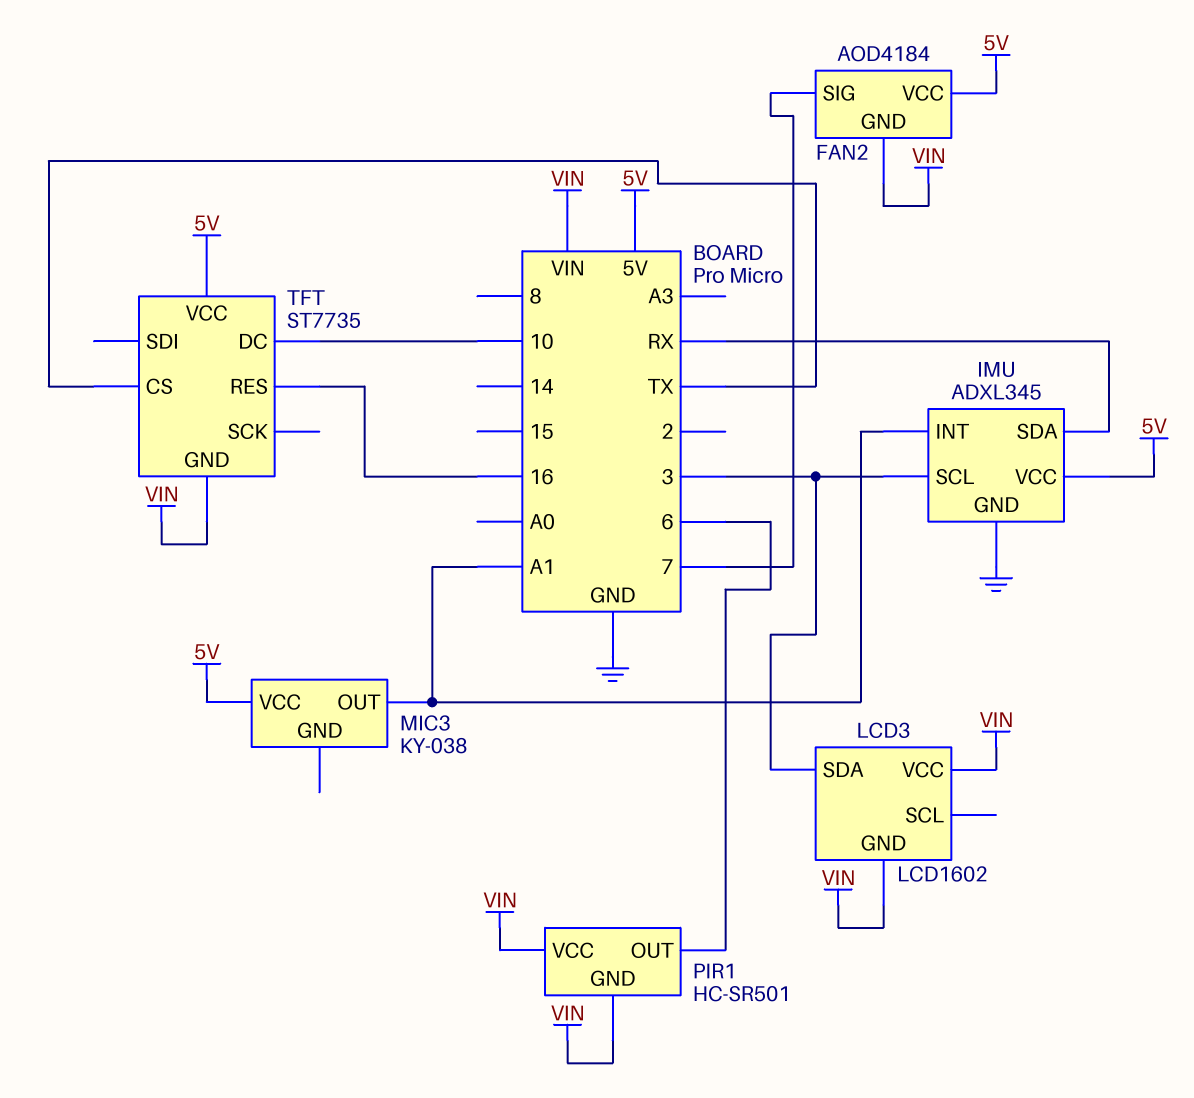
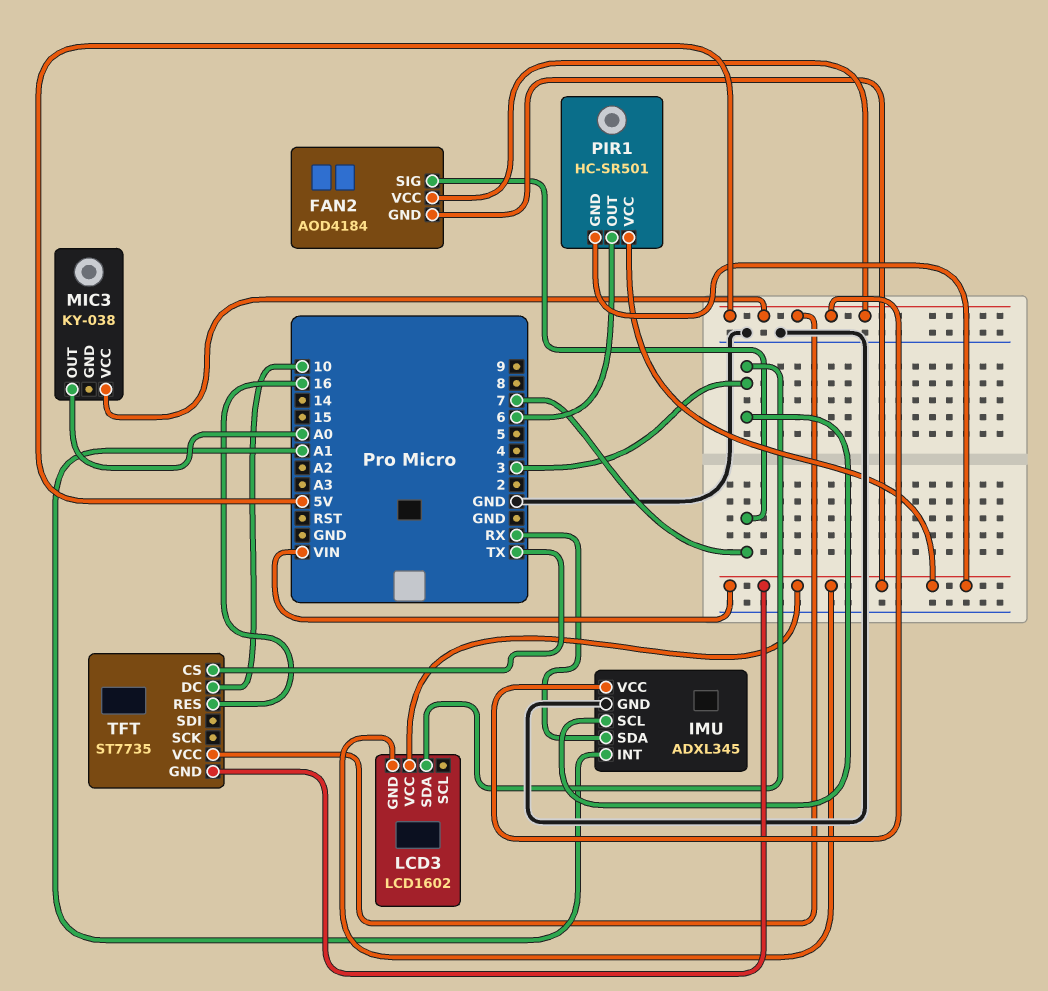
MIC3 pin OUT: A1 -> A0

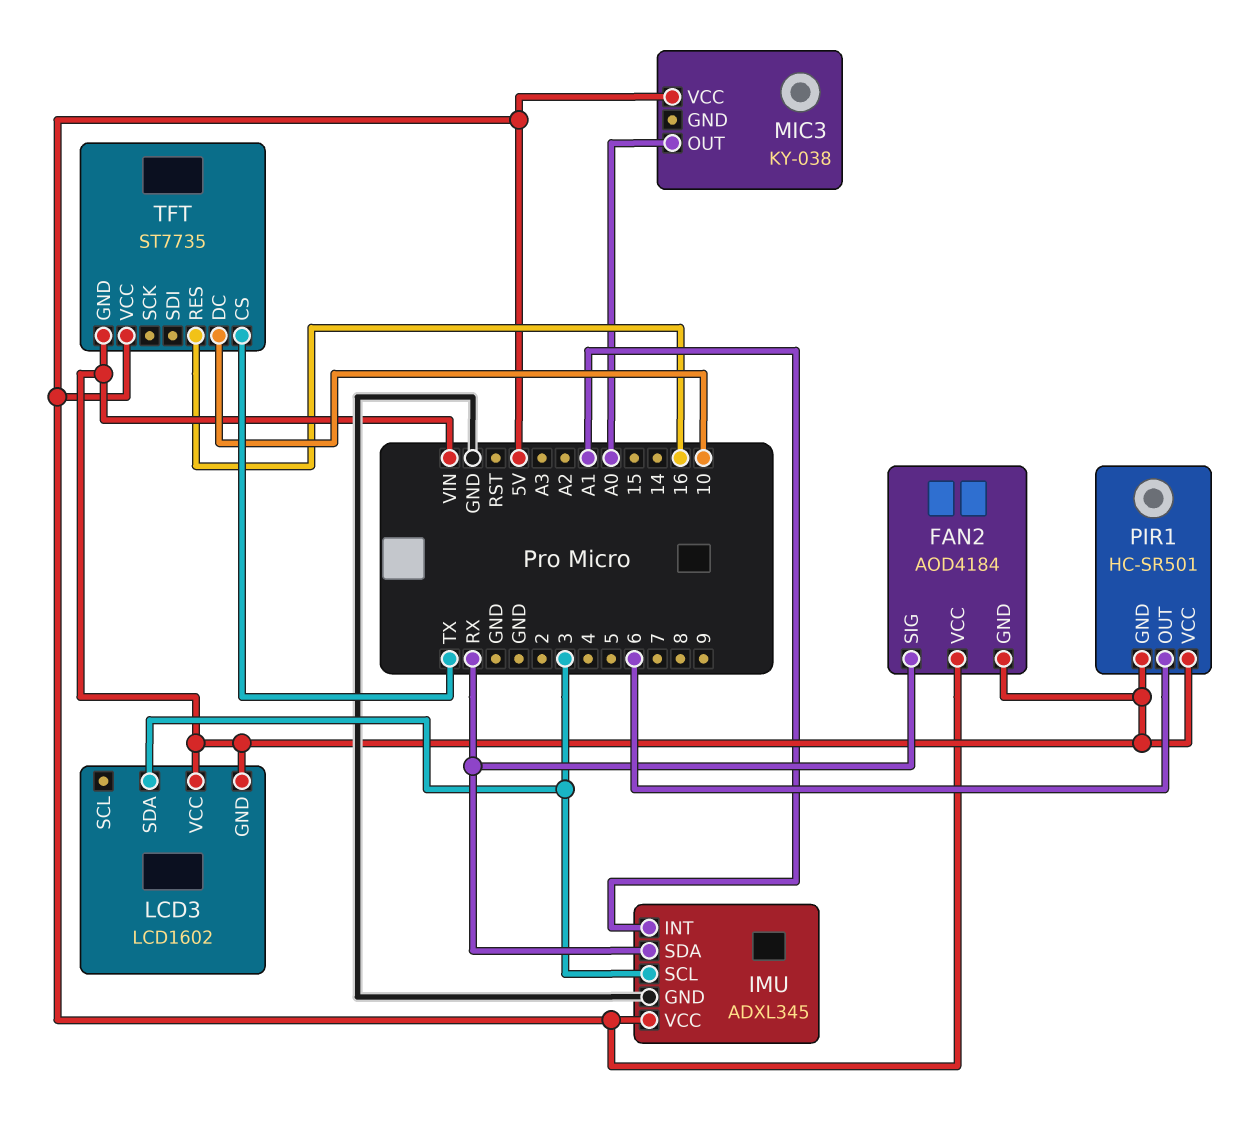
FAN2 pin SIG: 7 -> RX

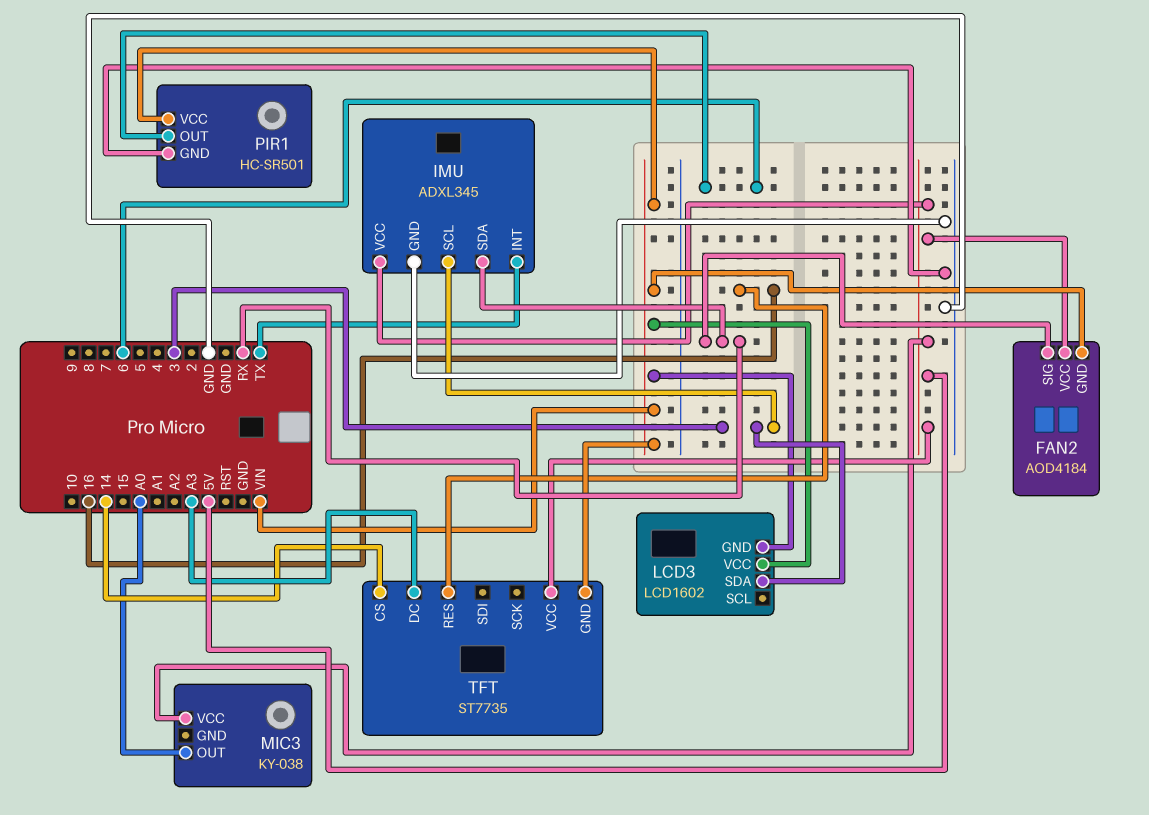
IMU pin INT: A1 -> TX
PIR1 pin GND: VIN -> GND
TFT pin CS: TX -> 14
TFT pin DC: 10 -> A3

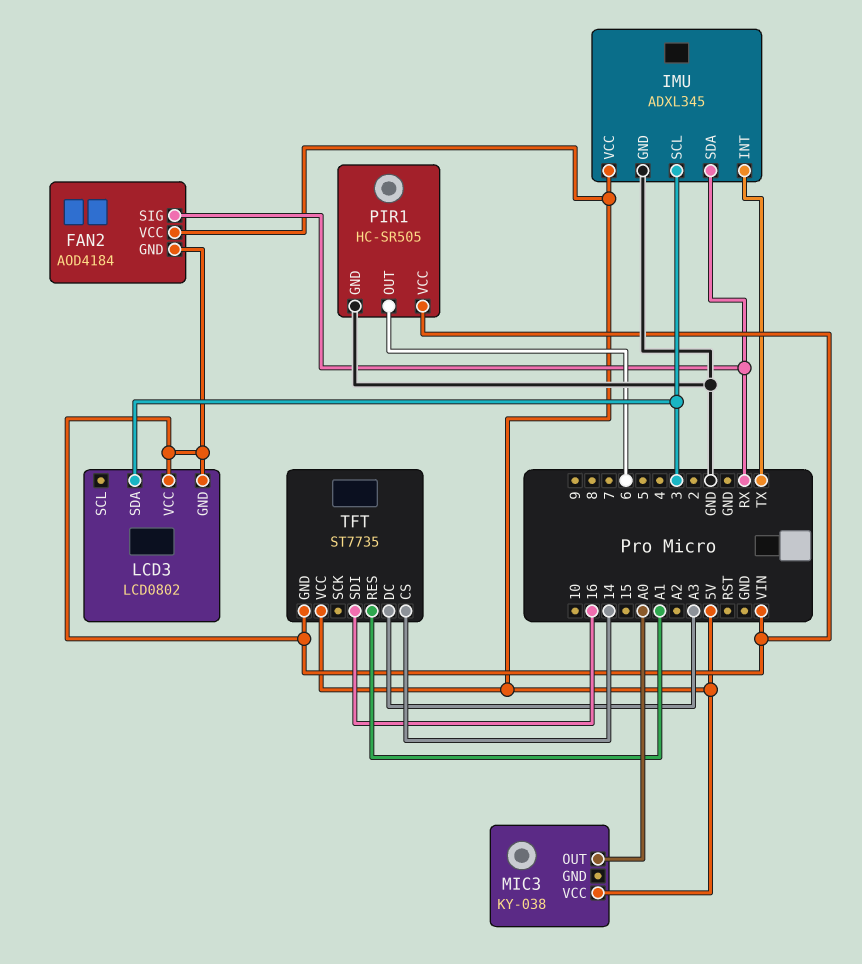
LCD3: LCD1602 -> LCD0802
PIR1: HC-SR501 -> HC-SR505
TFT pin RES: 16 -> A1
TFT pin SDI: none -> 16

